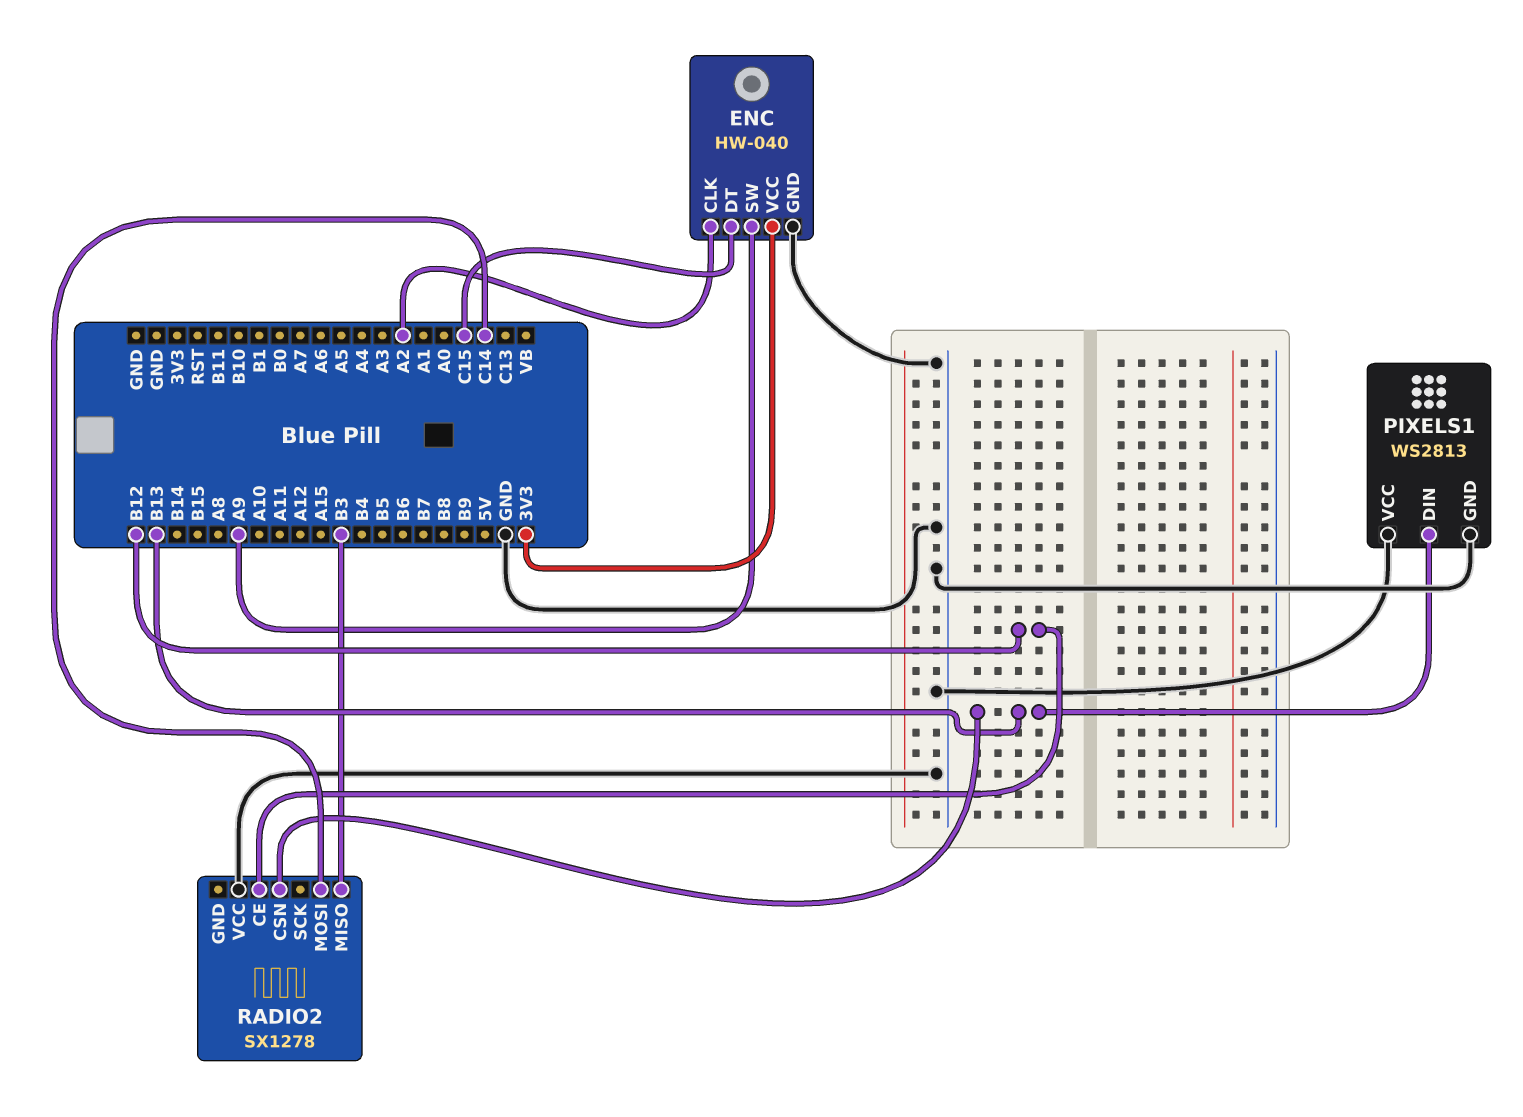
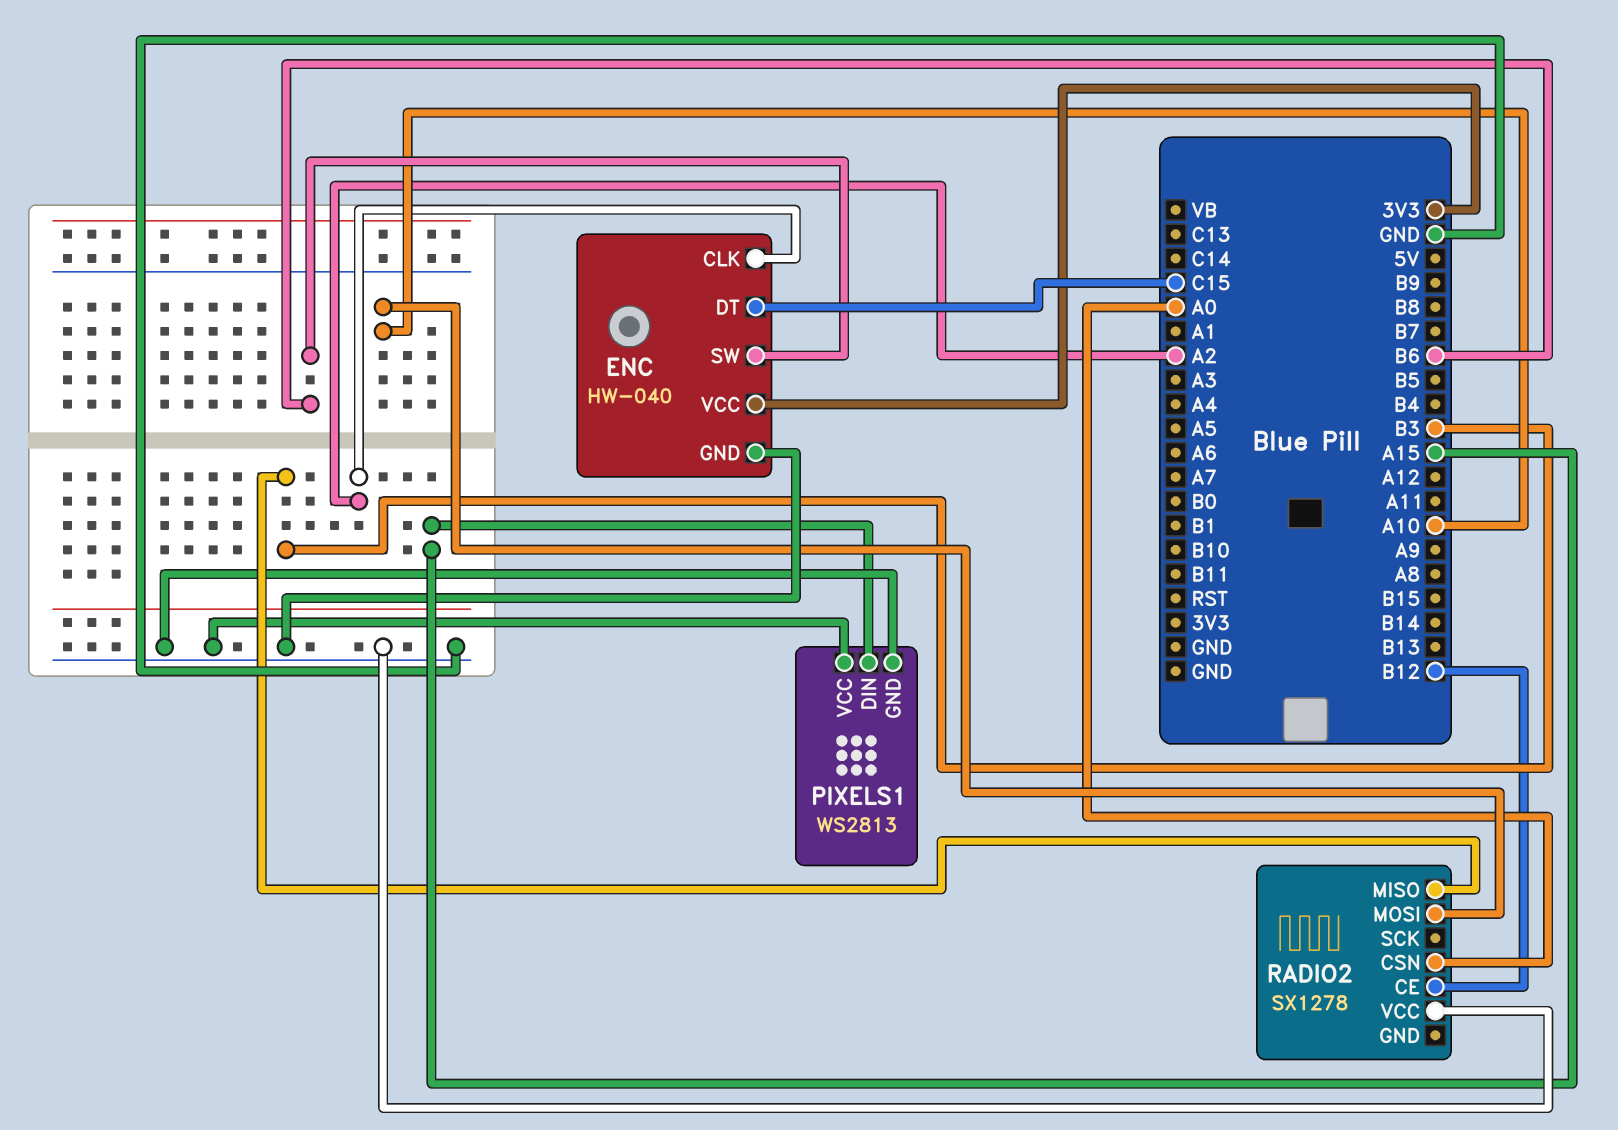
ENC pin SW: A9 -> B6
PIXELS1 pin DIN: B13 -> A15
RADIO2 pin CSN: B13 -> A0
RADIO2 pin MOSI: C14 -> A10

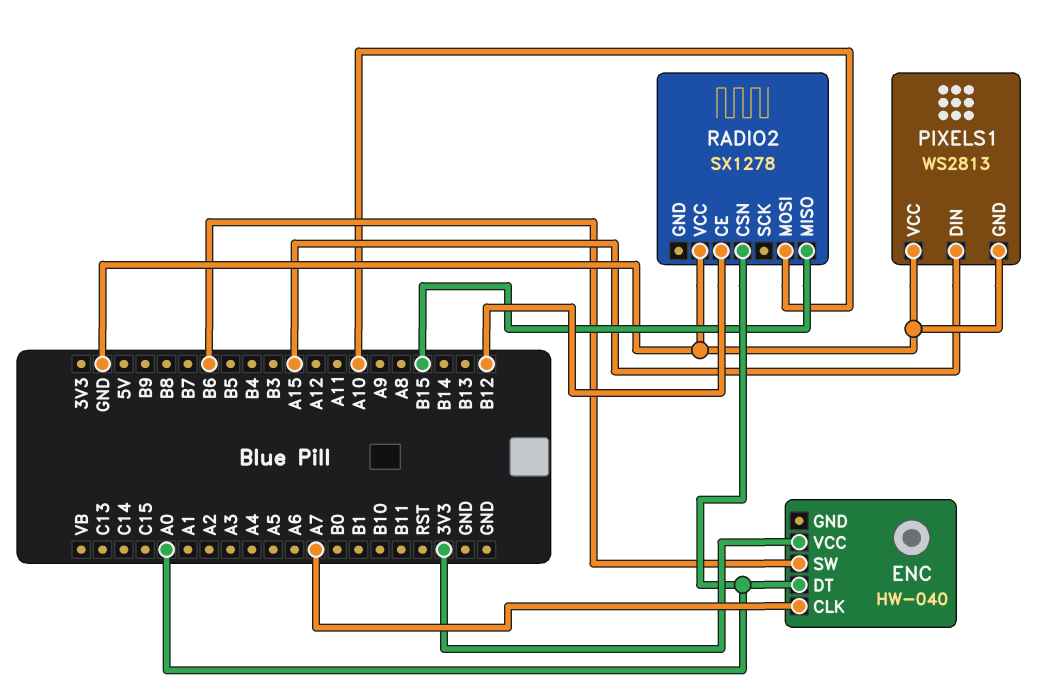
ENC pin CLK: A2 -> A7
ENC pin DT: C15 -> A0
ENC pin GND: GND -> none
RADIO2 pin MISO: B3 -> B15

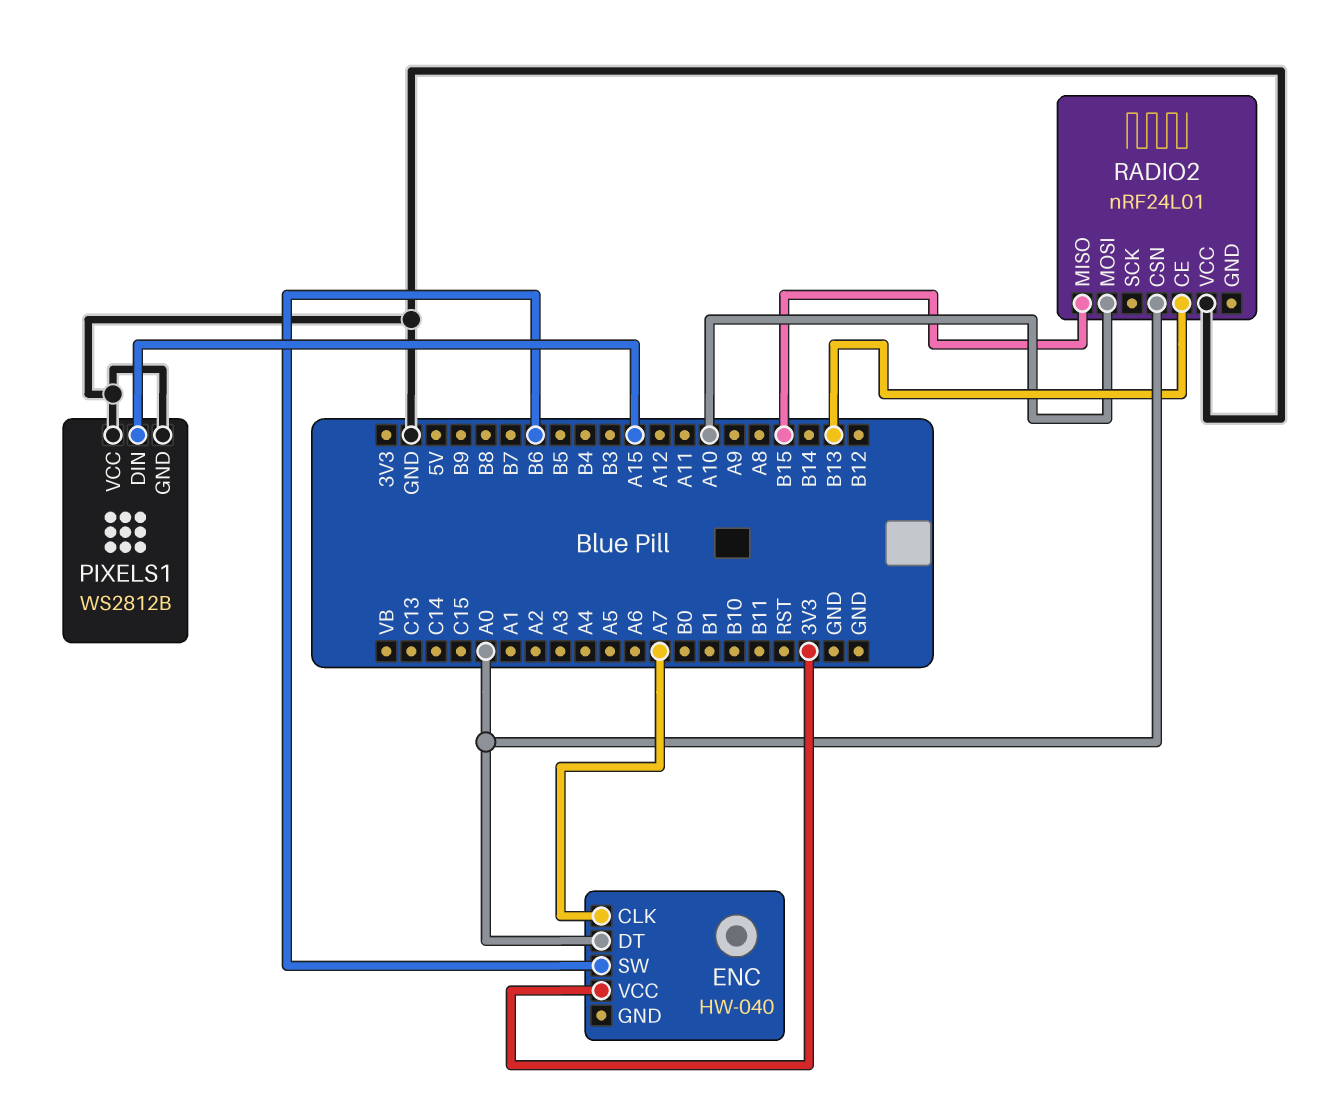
PIXELS1: WS2813 -> WS2812B
RADIO2: SX1278 -> nRF24L01
RADIO2 pin CE: B12 -> B13

